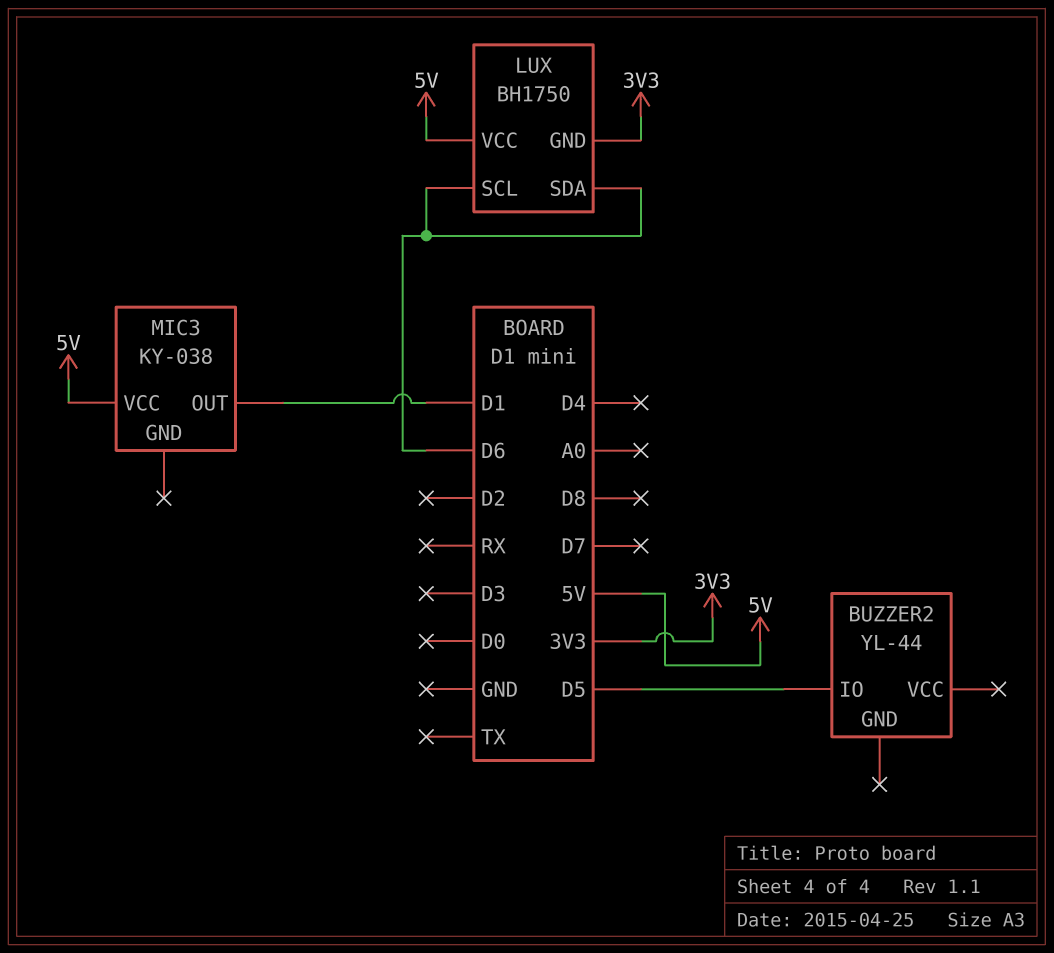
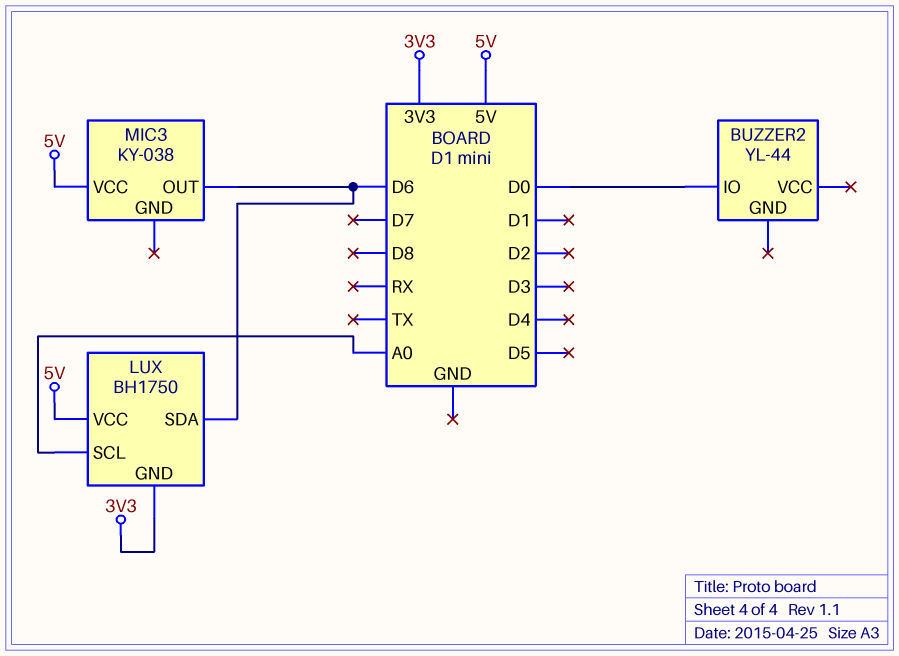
BUZZER2 pin IO: D5 -> D0
LUX pin SCL: D6 -> A0
MIC3 pin OUT: D1 -> D6

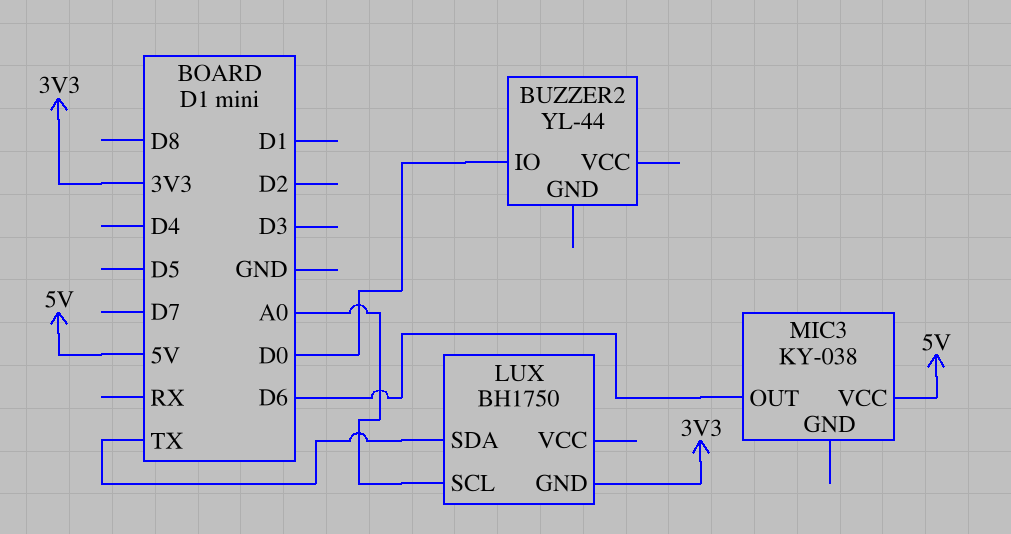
LUX pin SDA: D6 -> TX
LUX pin VCC: 5V -> none

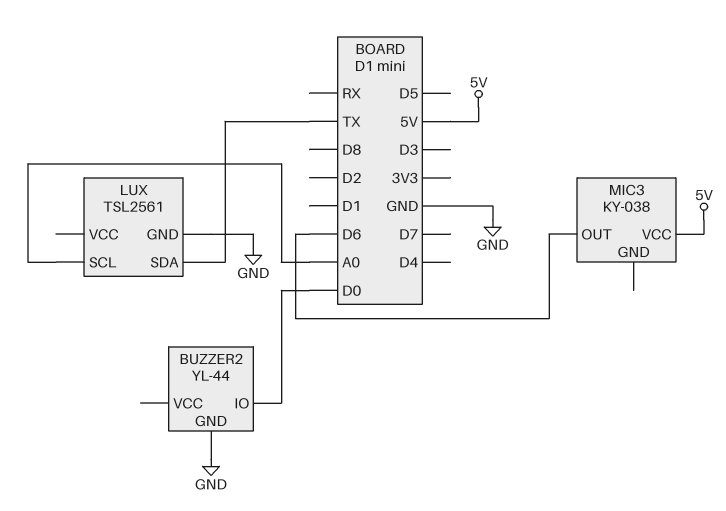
BUZZER2 pin GND: none -> GND
LUX: BH1750 -> TSL2561
LUX pin GND: 3V3 -> GND

